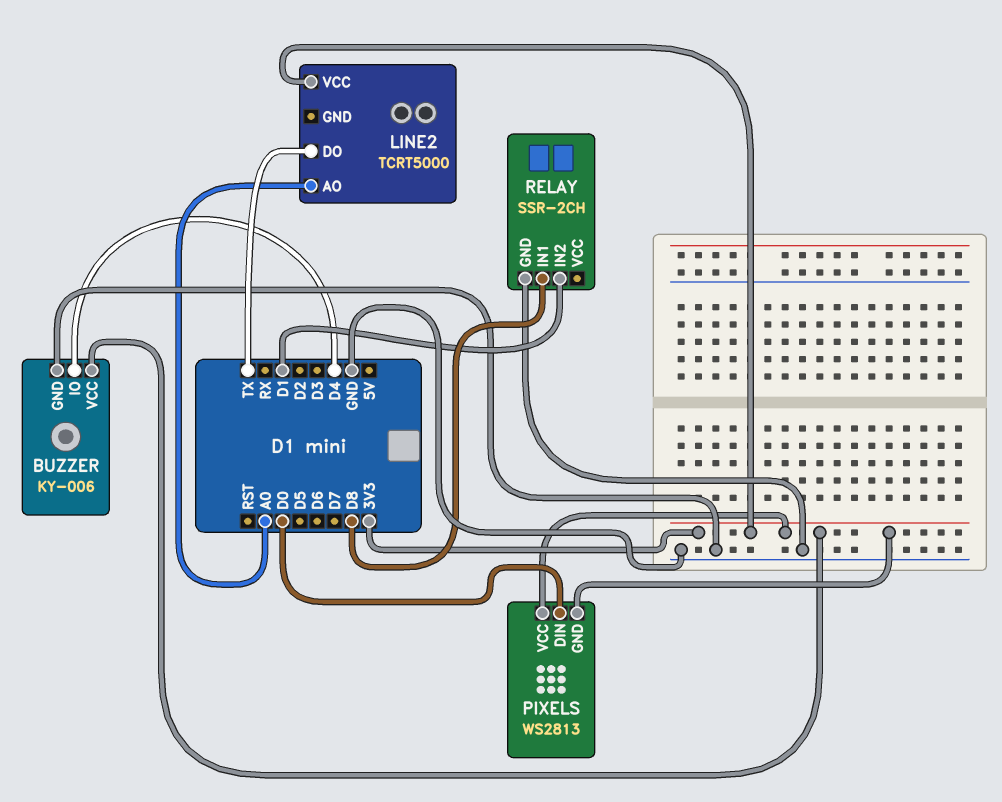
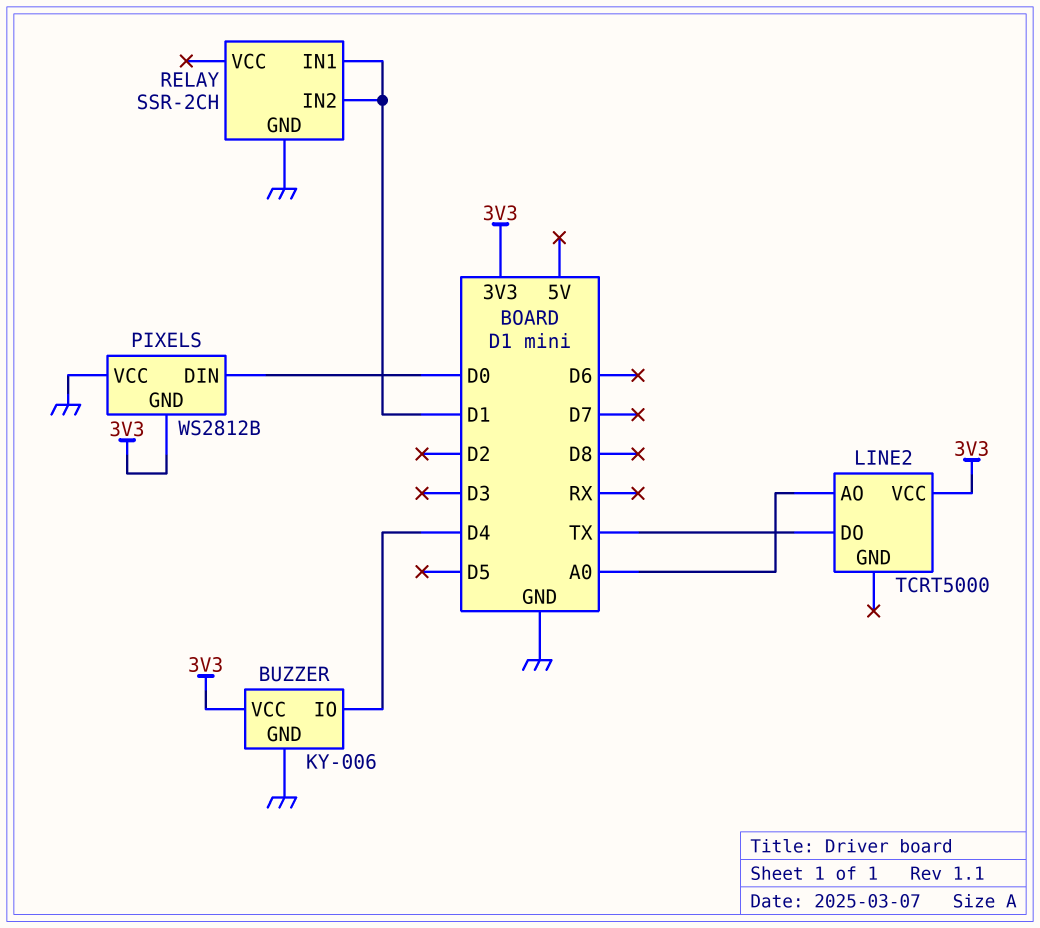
PIXELS: WS2813 -> WS2812B
PIXELS pin VCC: 3V3 -> GND
RELAY pin IN1: D8 -> D1

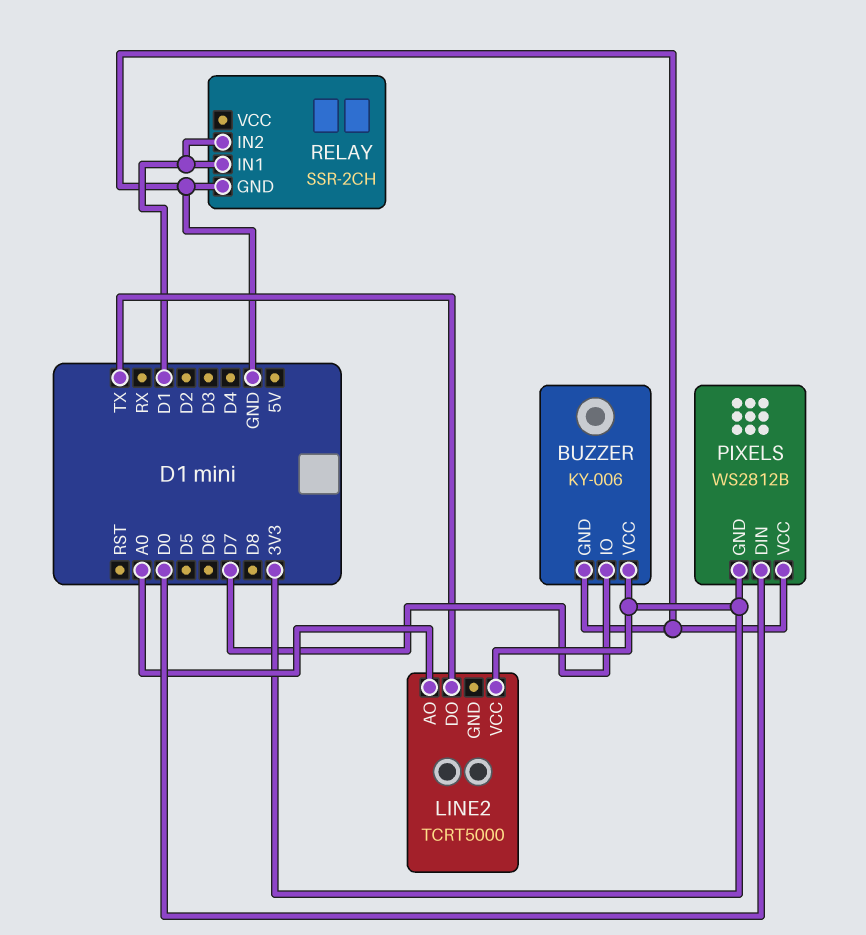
BUZZER pin IO: D4 -> D7

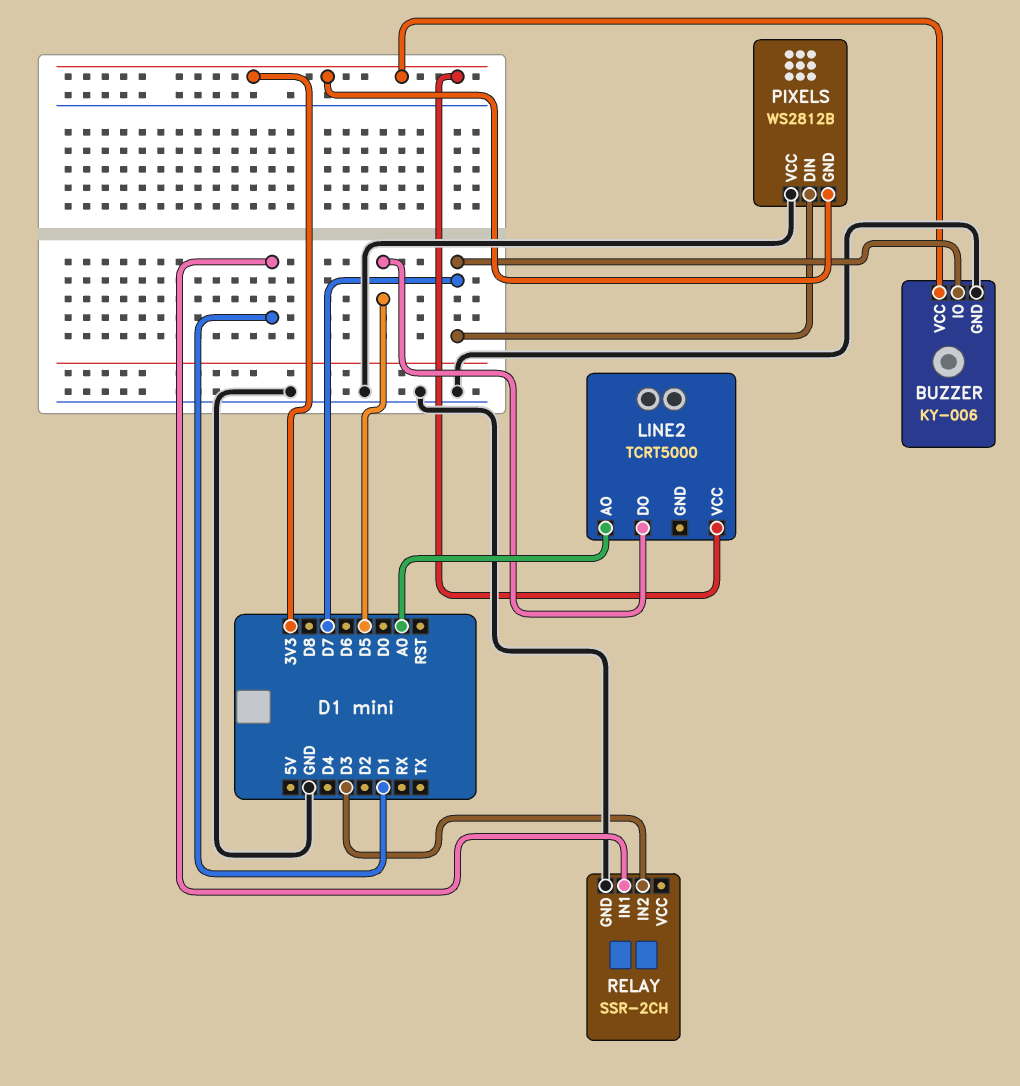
LINE2 pin DO: TX -> D5
PIXELS pin DIN: D0 -> D7
RELAY pin IN2: D1 -> D3

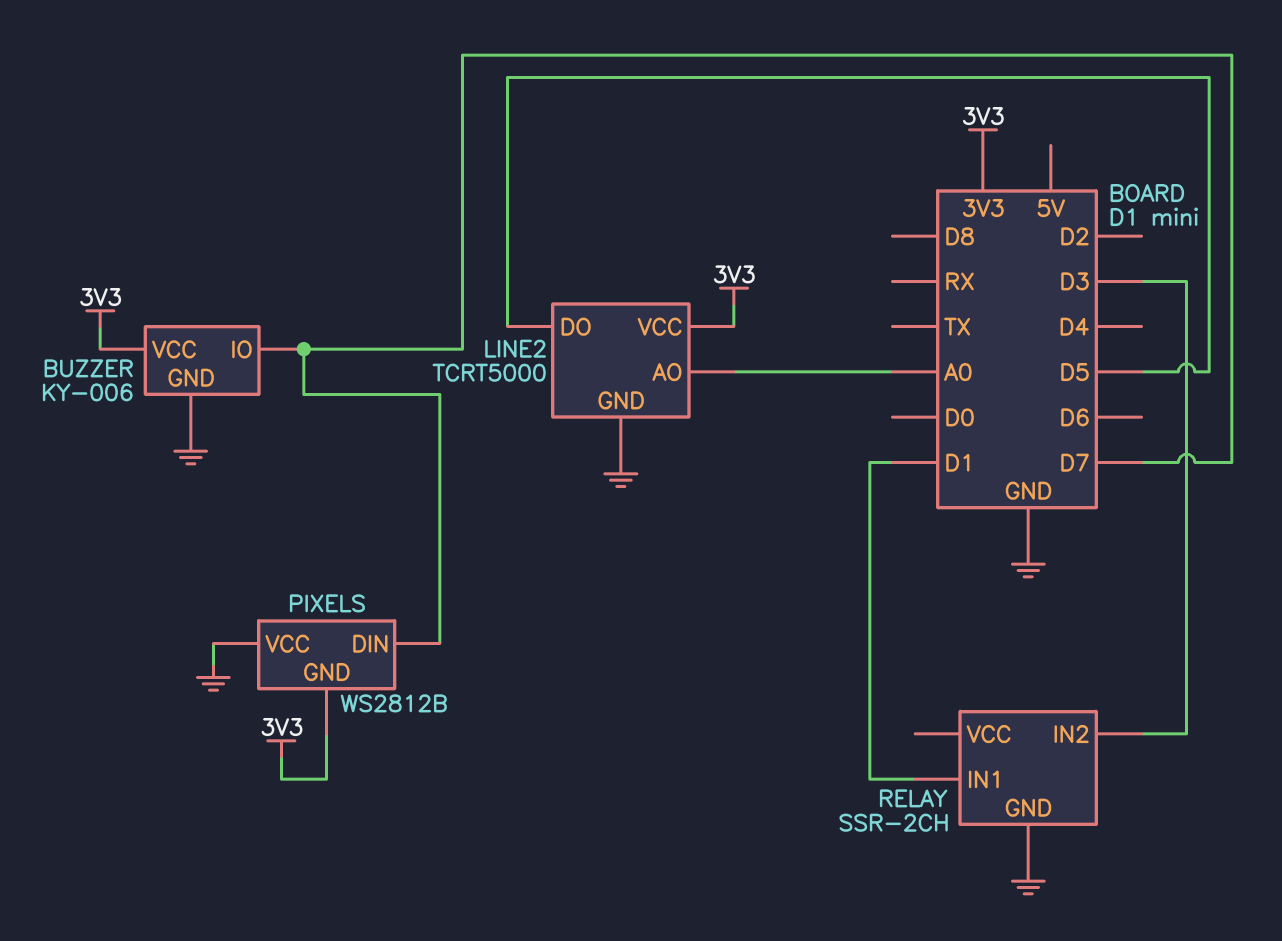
LINE2 pin GND: none -> GND

